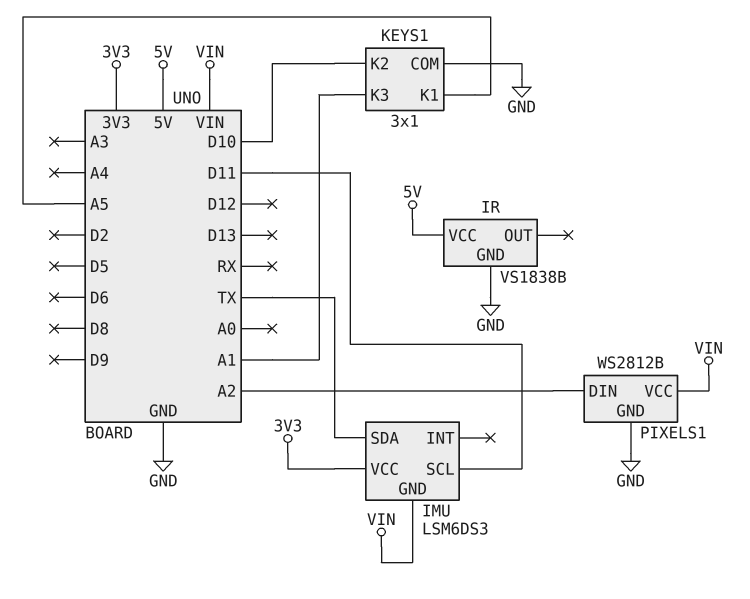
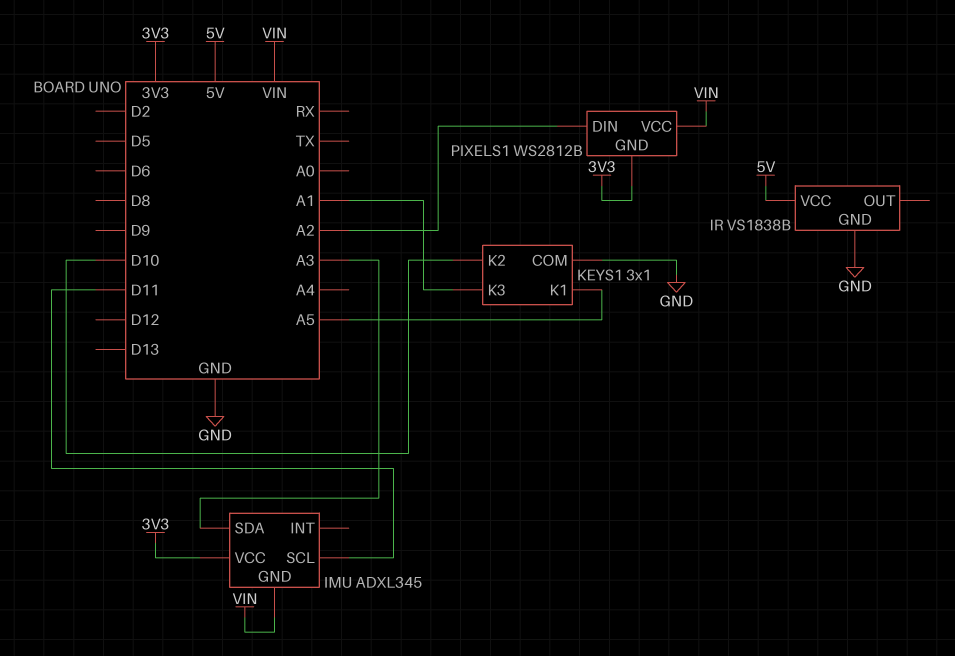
IMU: LSM6DS3 -> ADXL345
IMU pin SDA: TX -> A3
PIXELS1 pin GND: GND -> 3V3

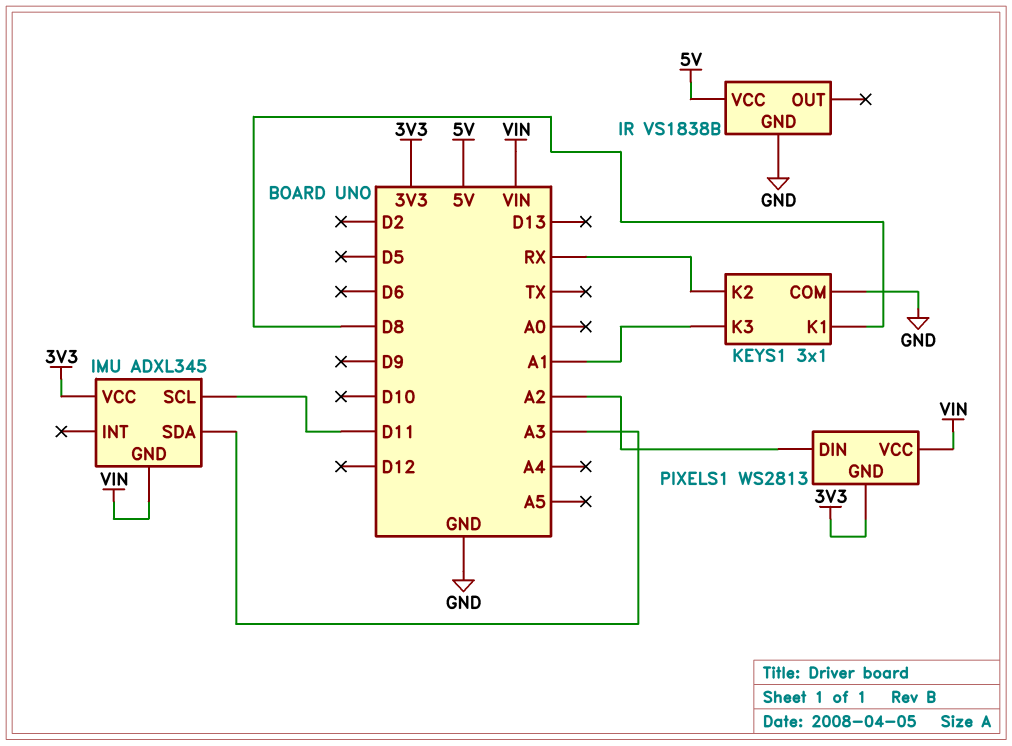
KEYS1 pin K1: A5 -> D8
KEYS1 pin K2: D10 -> RX
PIXELS1: WS2812B -> WS2813

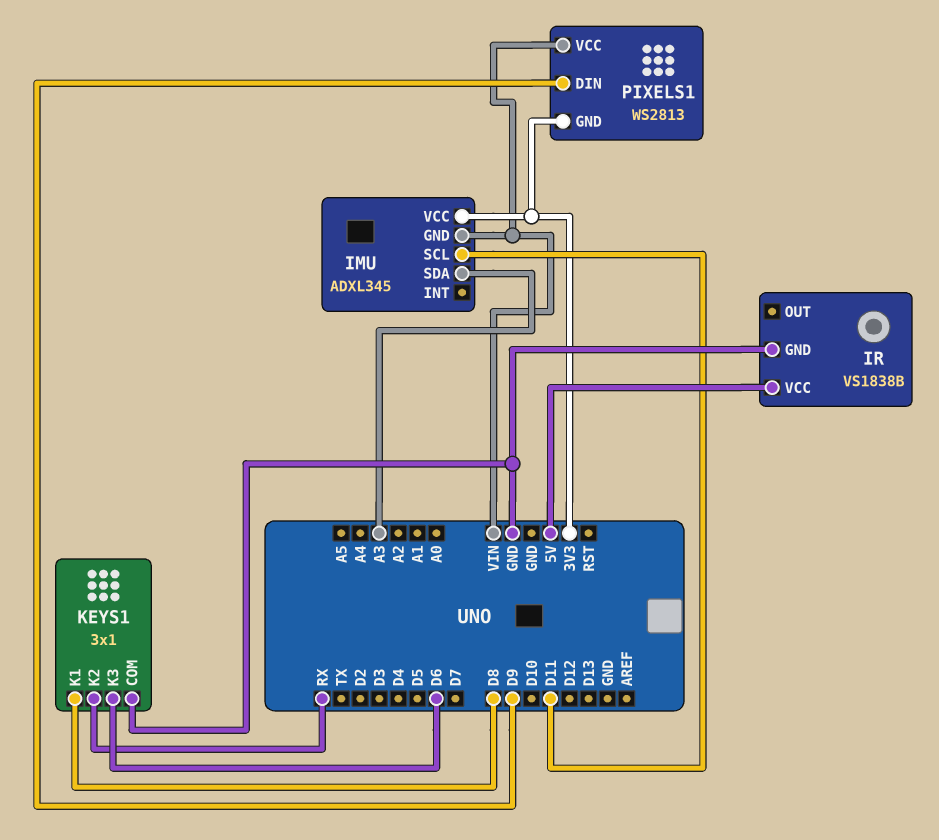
KEYS1 pin K3: A1 -> D6
PIXELS1 pin DIN: A2 -> D9

